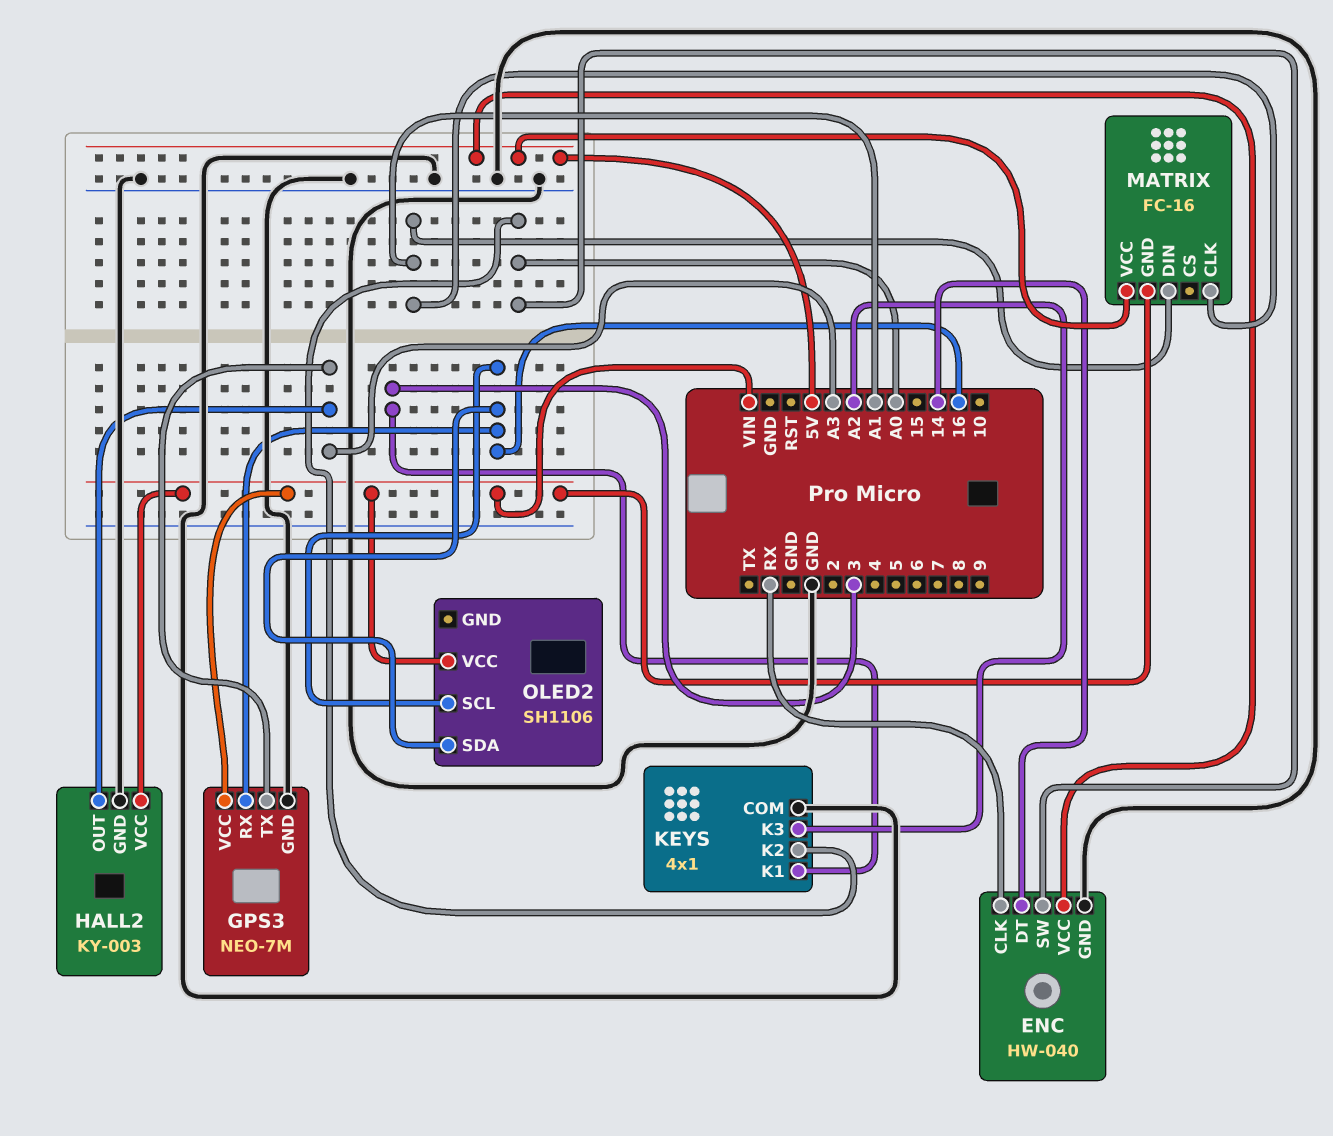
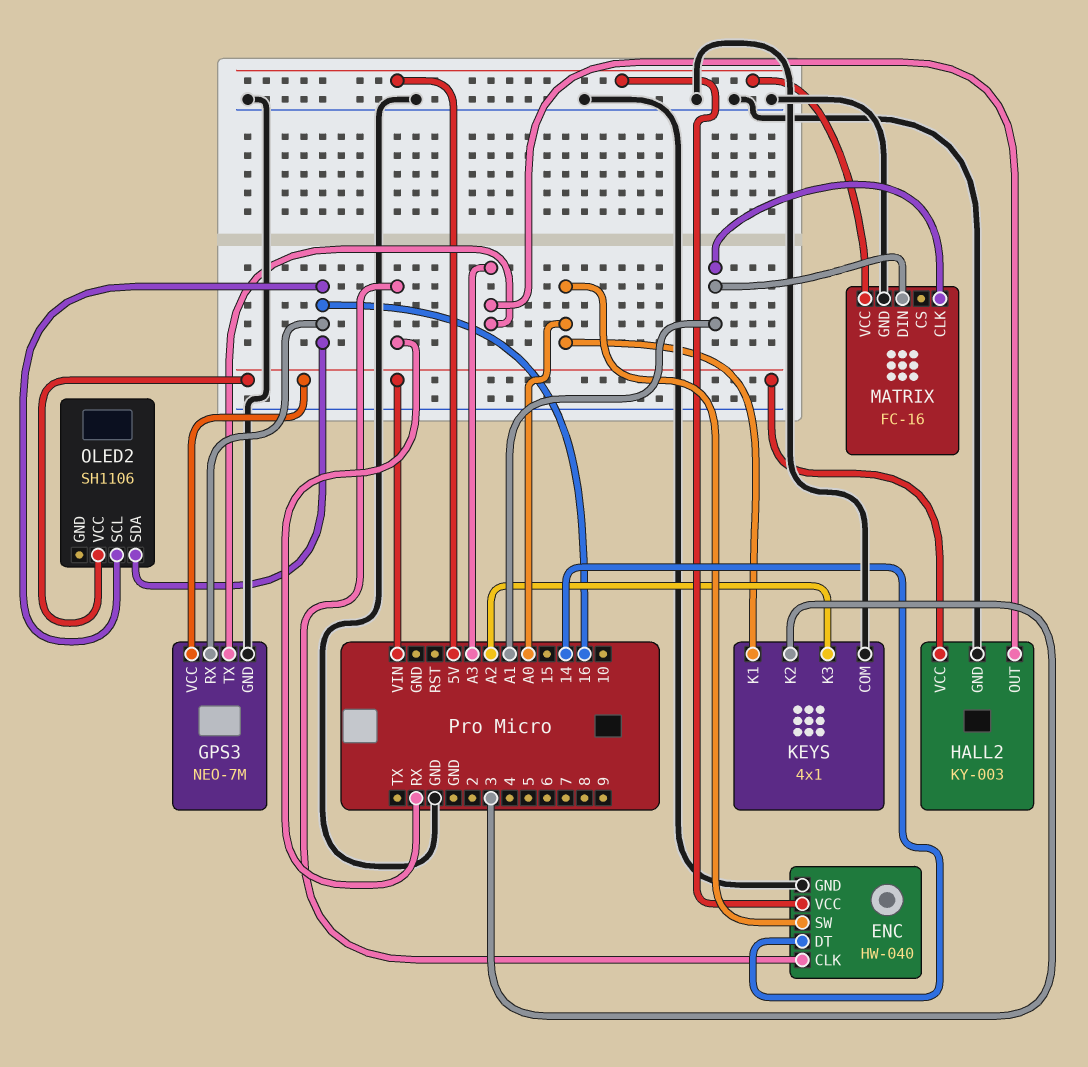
KEYS pin K1: 3 -> A0
KEYS pin K2: A0 -> 3
MATRIX pin GND: VIN -> GND

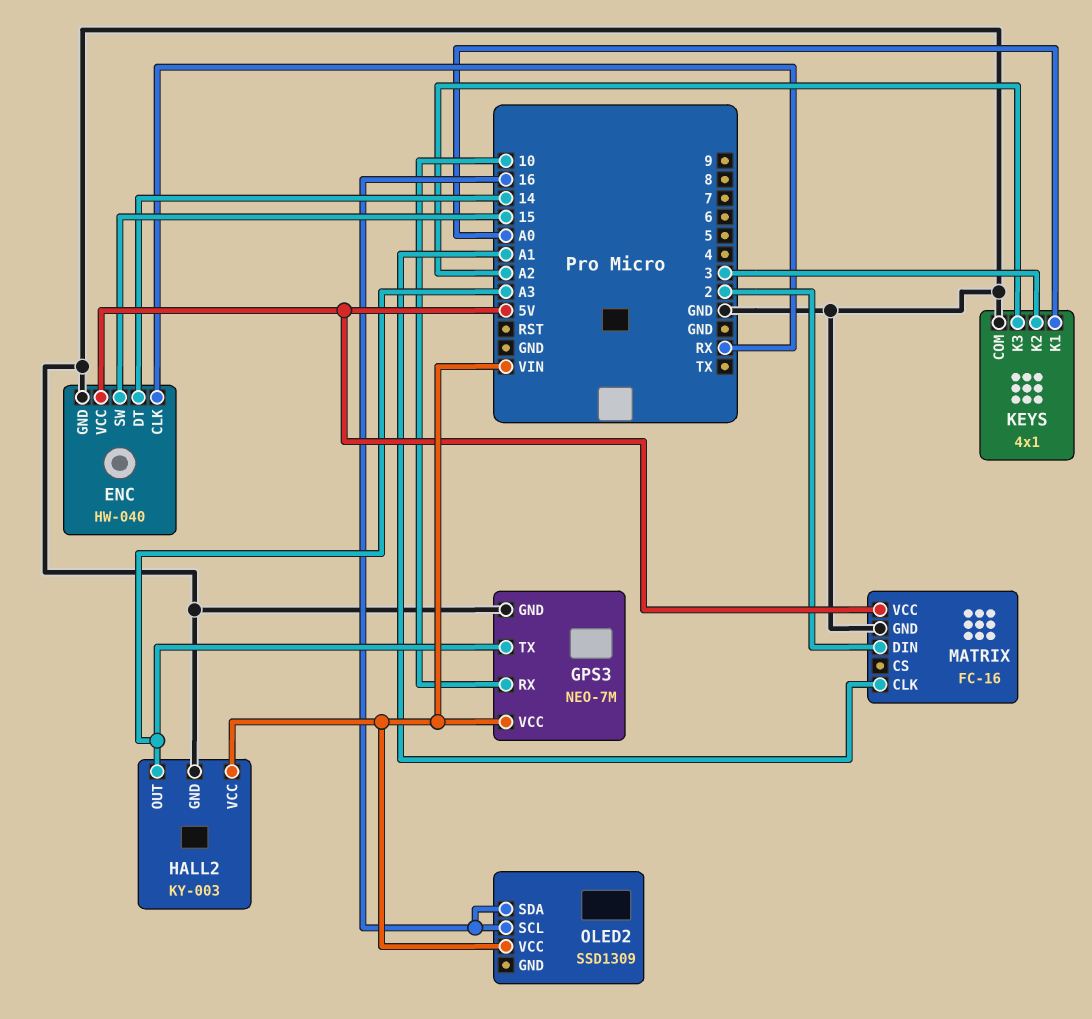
ENC pin SW: A0 -> 15
GPS3 pin RX: 16 -> 10
MATRIX pin DIN: A1 -> 2
OLED2: SH1106 -> SSD1309

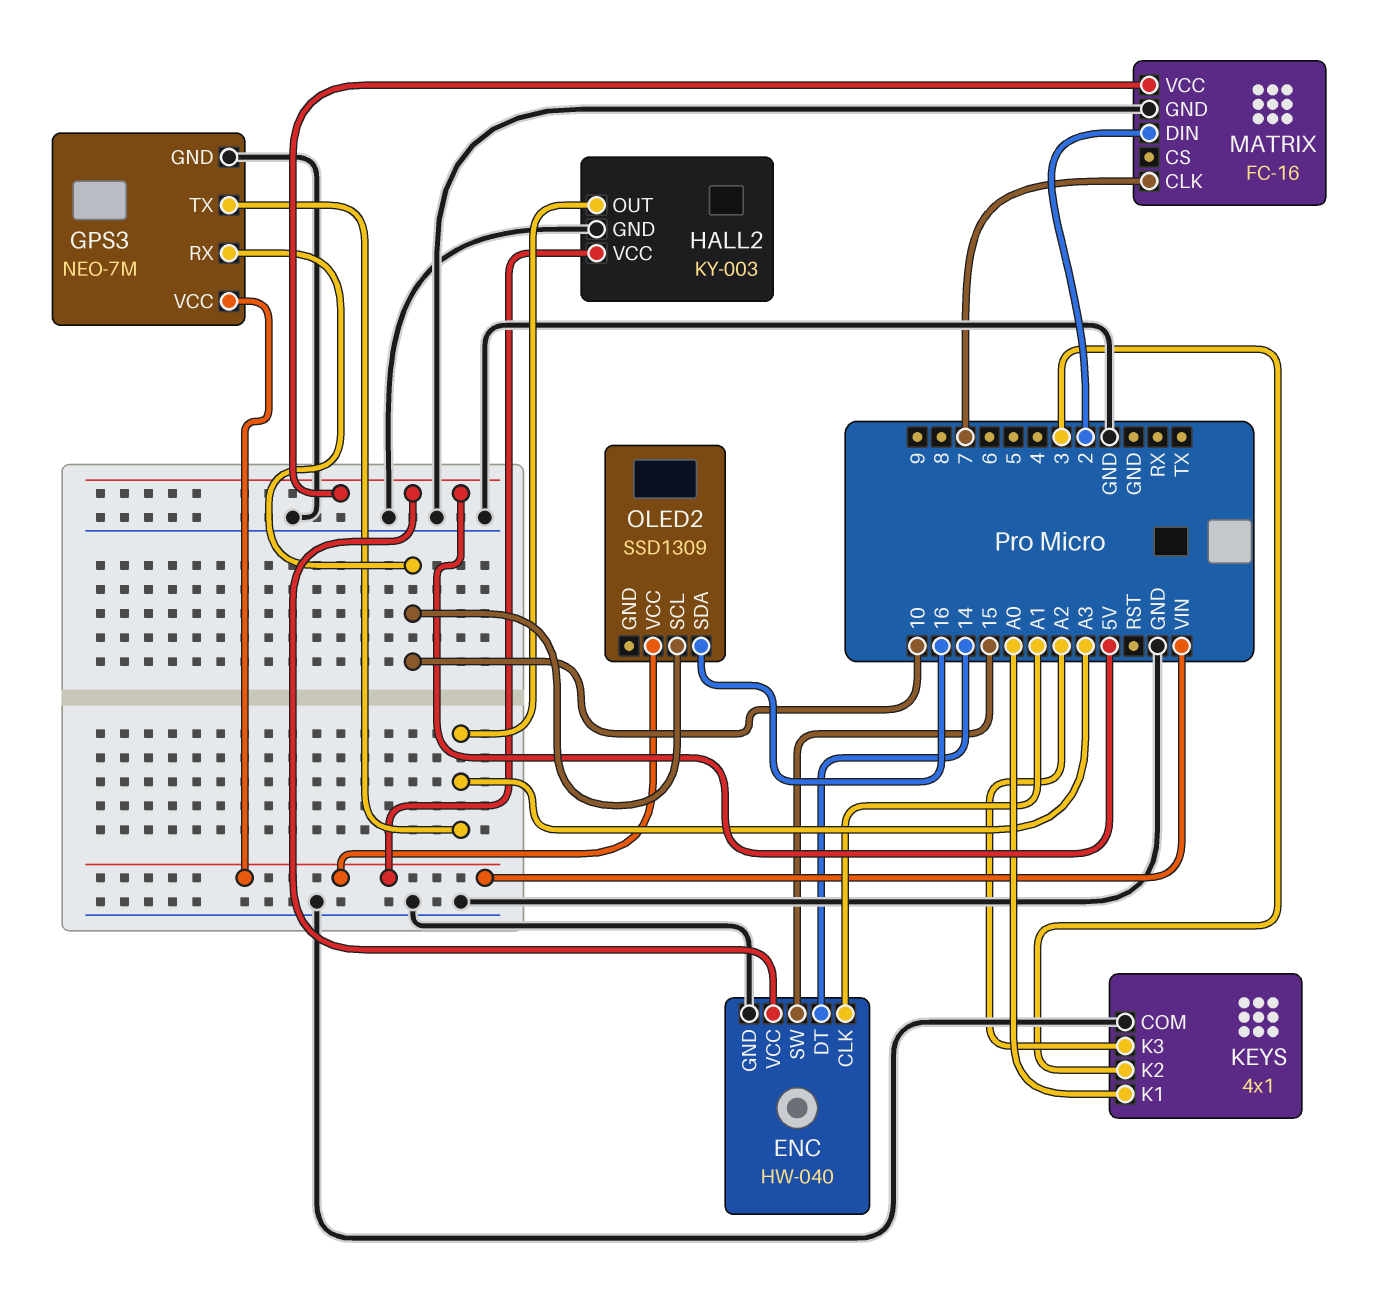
ENC pin CLK: RX -> A1
MATRIX pin CLK: A1 -> 7
OLED2 pin SCL: 16 -> 10

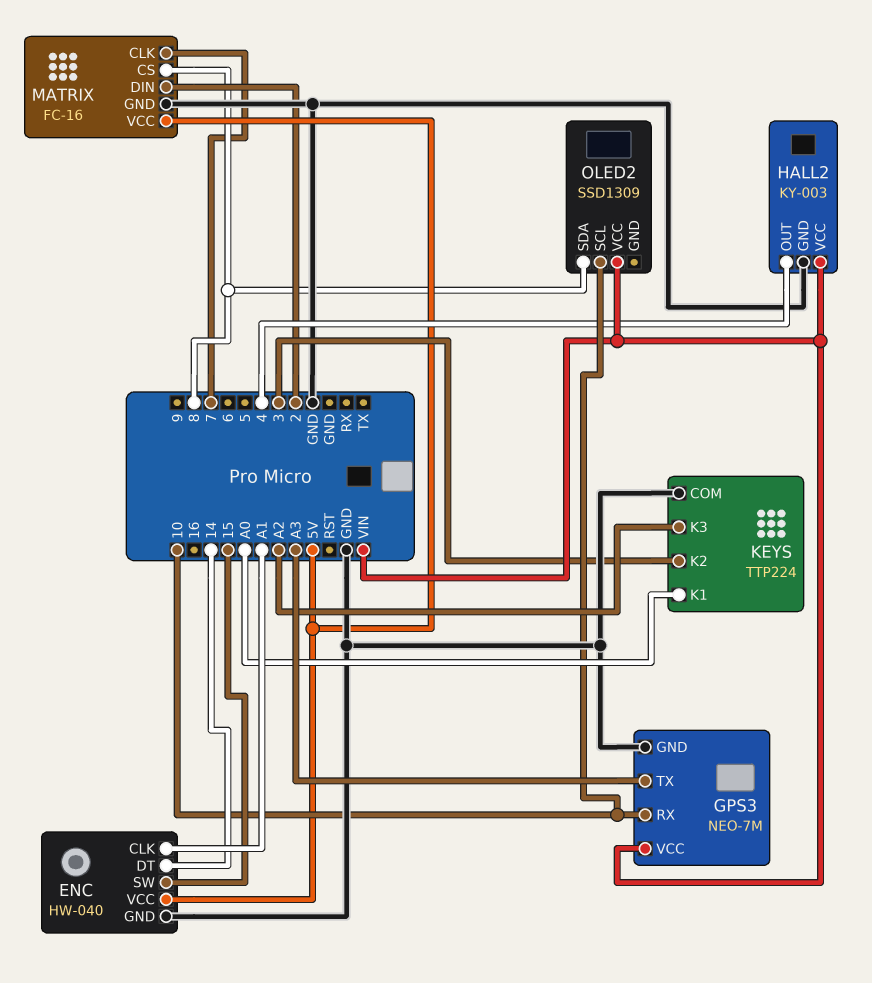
HALL2 pin OUT: A3 -> 4
KEYS: 4x1 -> TTP224
MATRIX pin CS: none -> 8
OLED2 pin SDA: 16 -> 8

